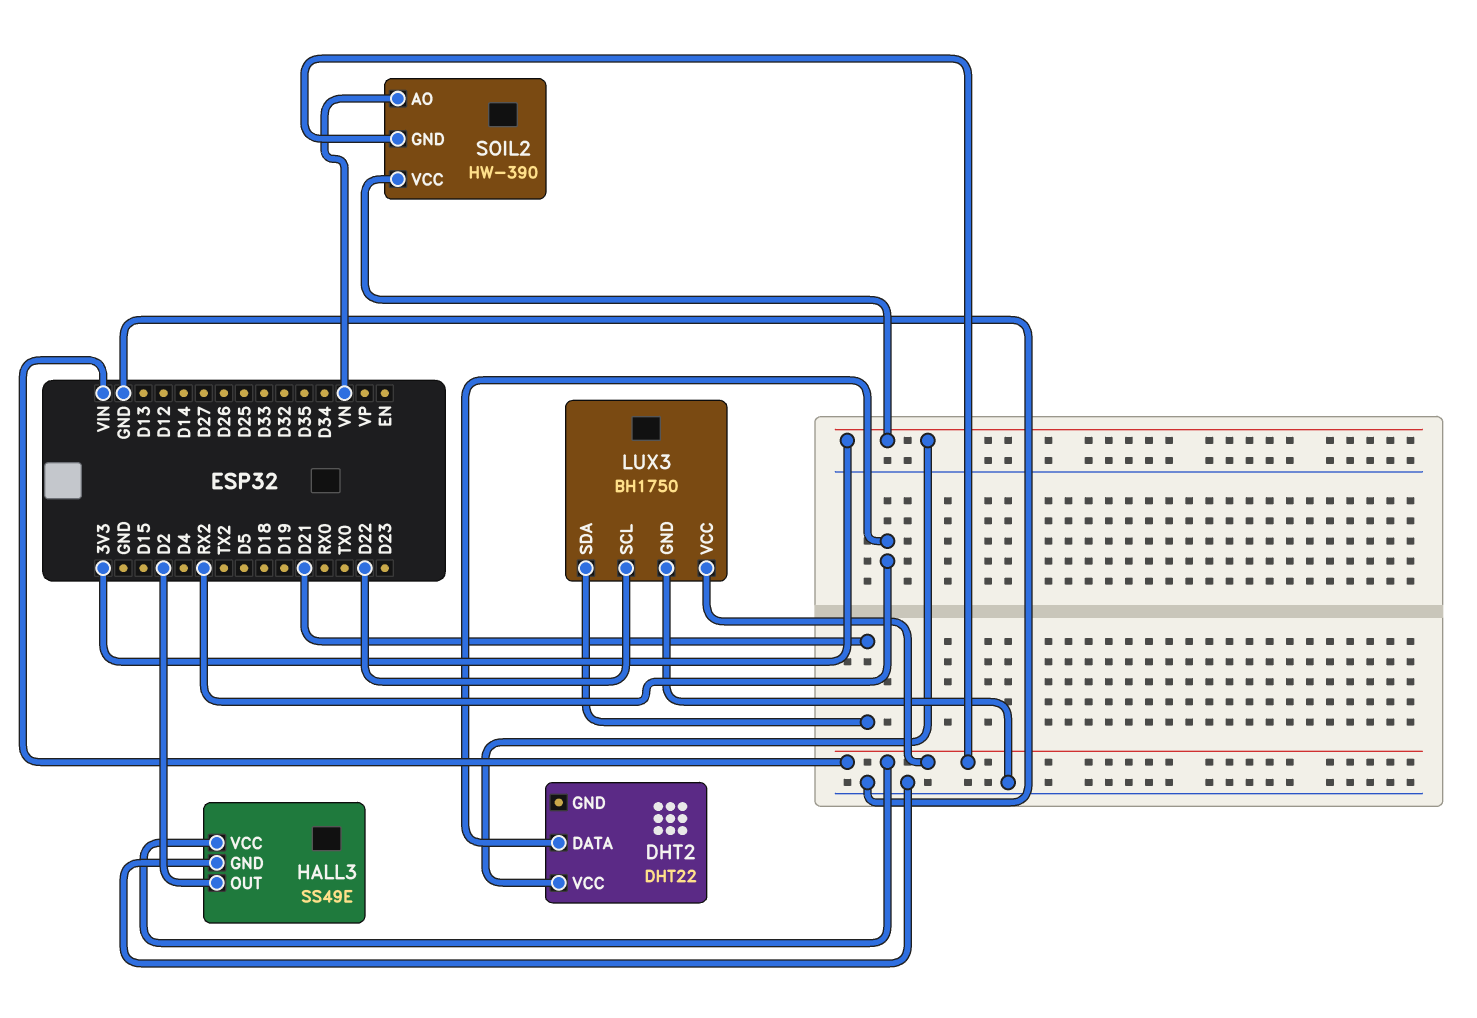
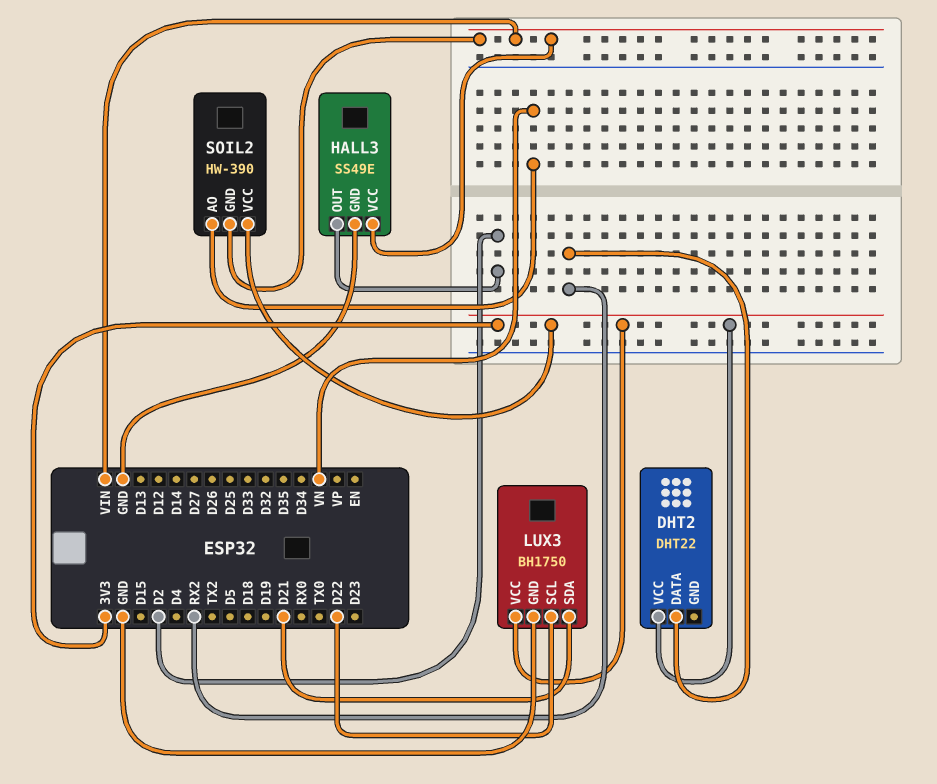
LUX3 pin VCC: VIN -> 3V3

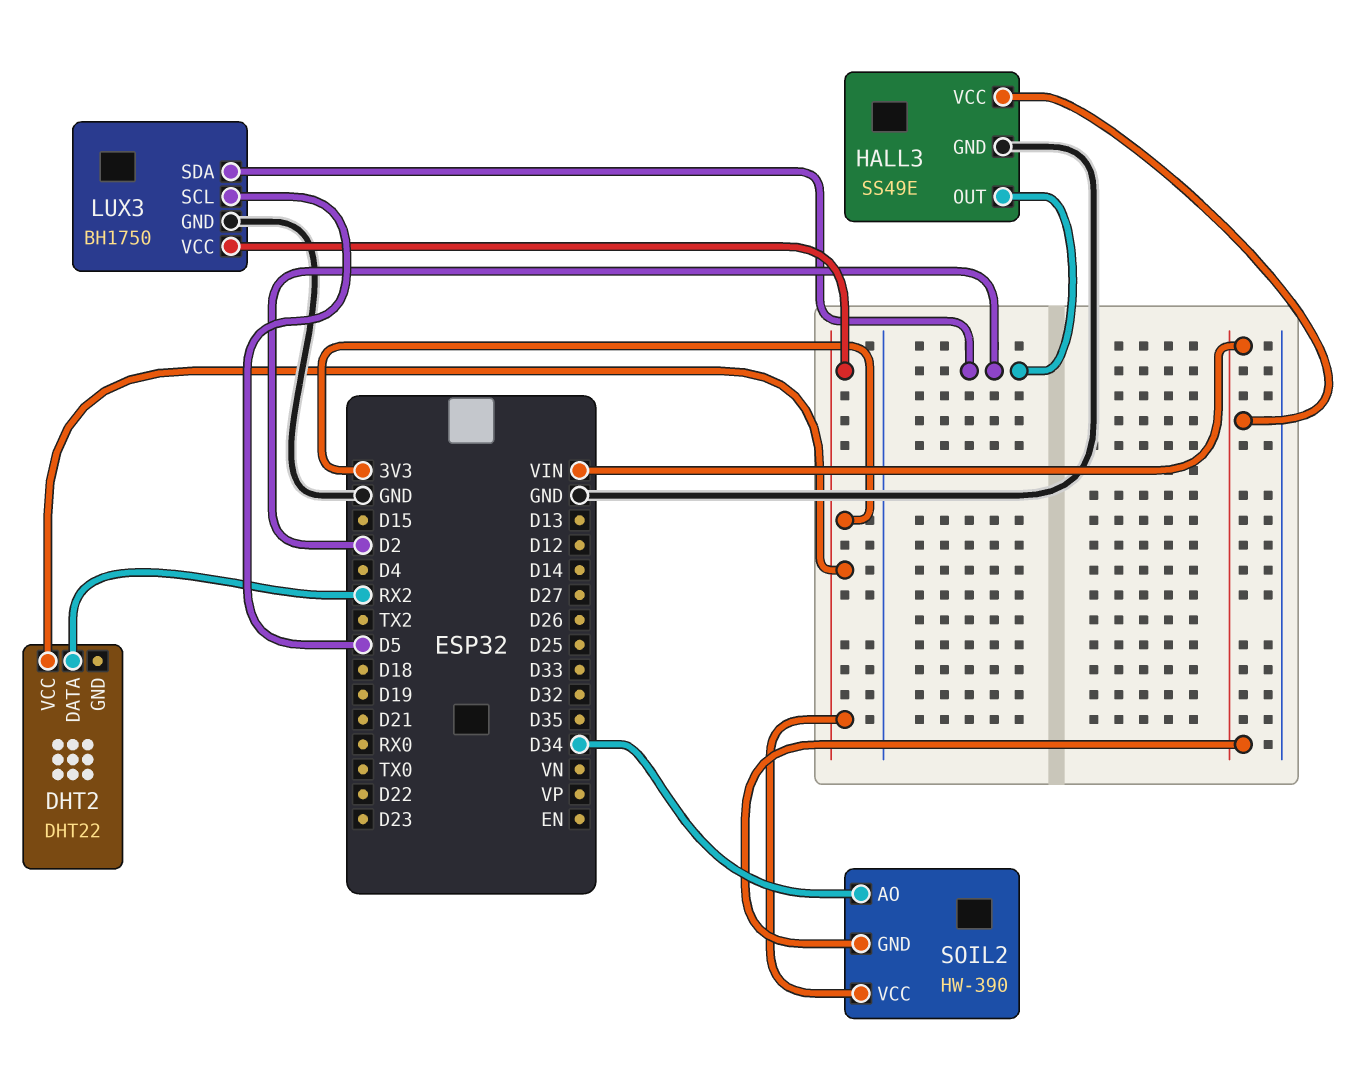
LUX3 pin SCL: D22 -> D5
LUX3 pin SDA: D21 -> D2
SOIL2 pin AO: VN -> D34

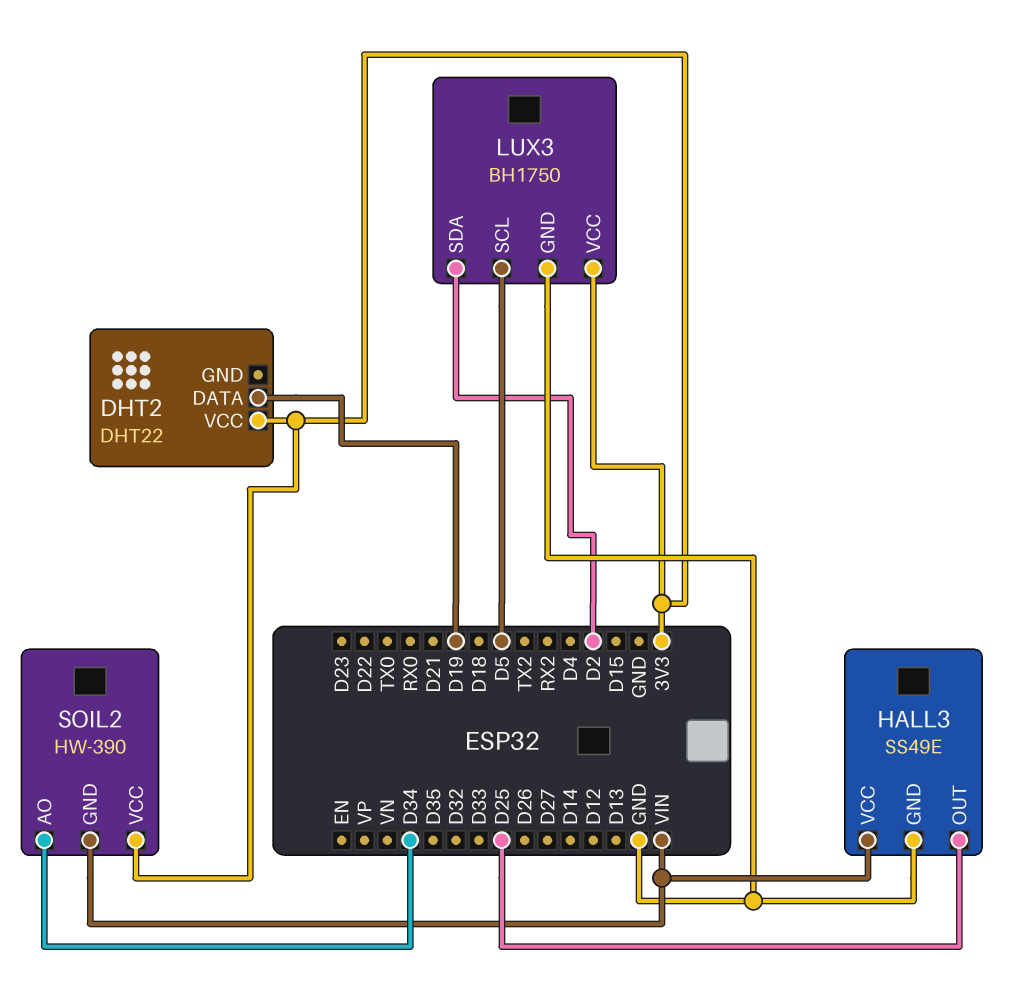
DHT2 pin DATA: RX2 -> D19
HALL3 pin OUT: D2 -> D25

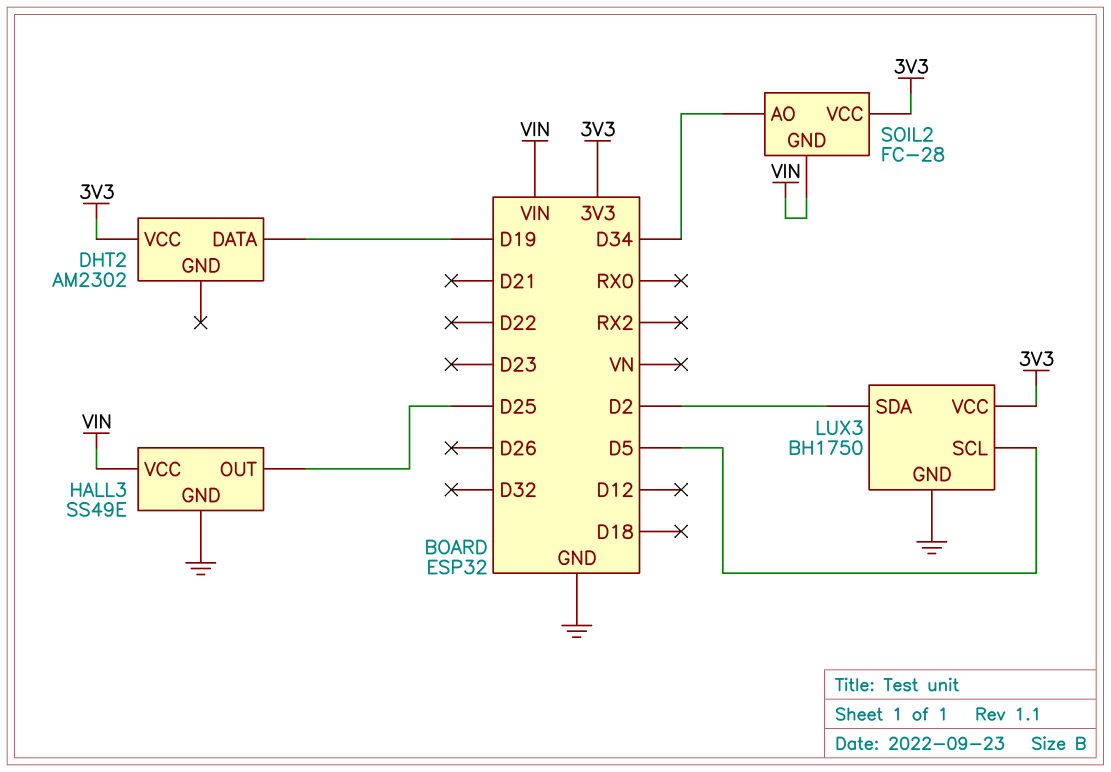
DHT2: DHT22 -> AM2302
SOIL2: HW-390 -> FC-28

